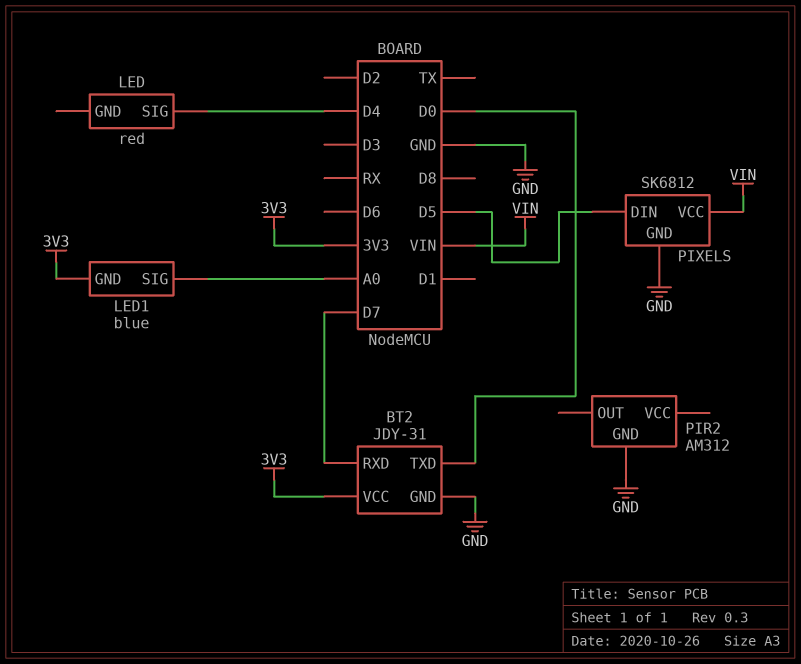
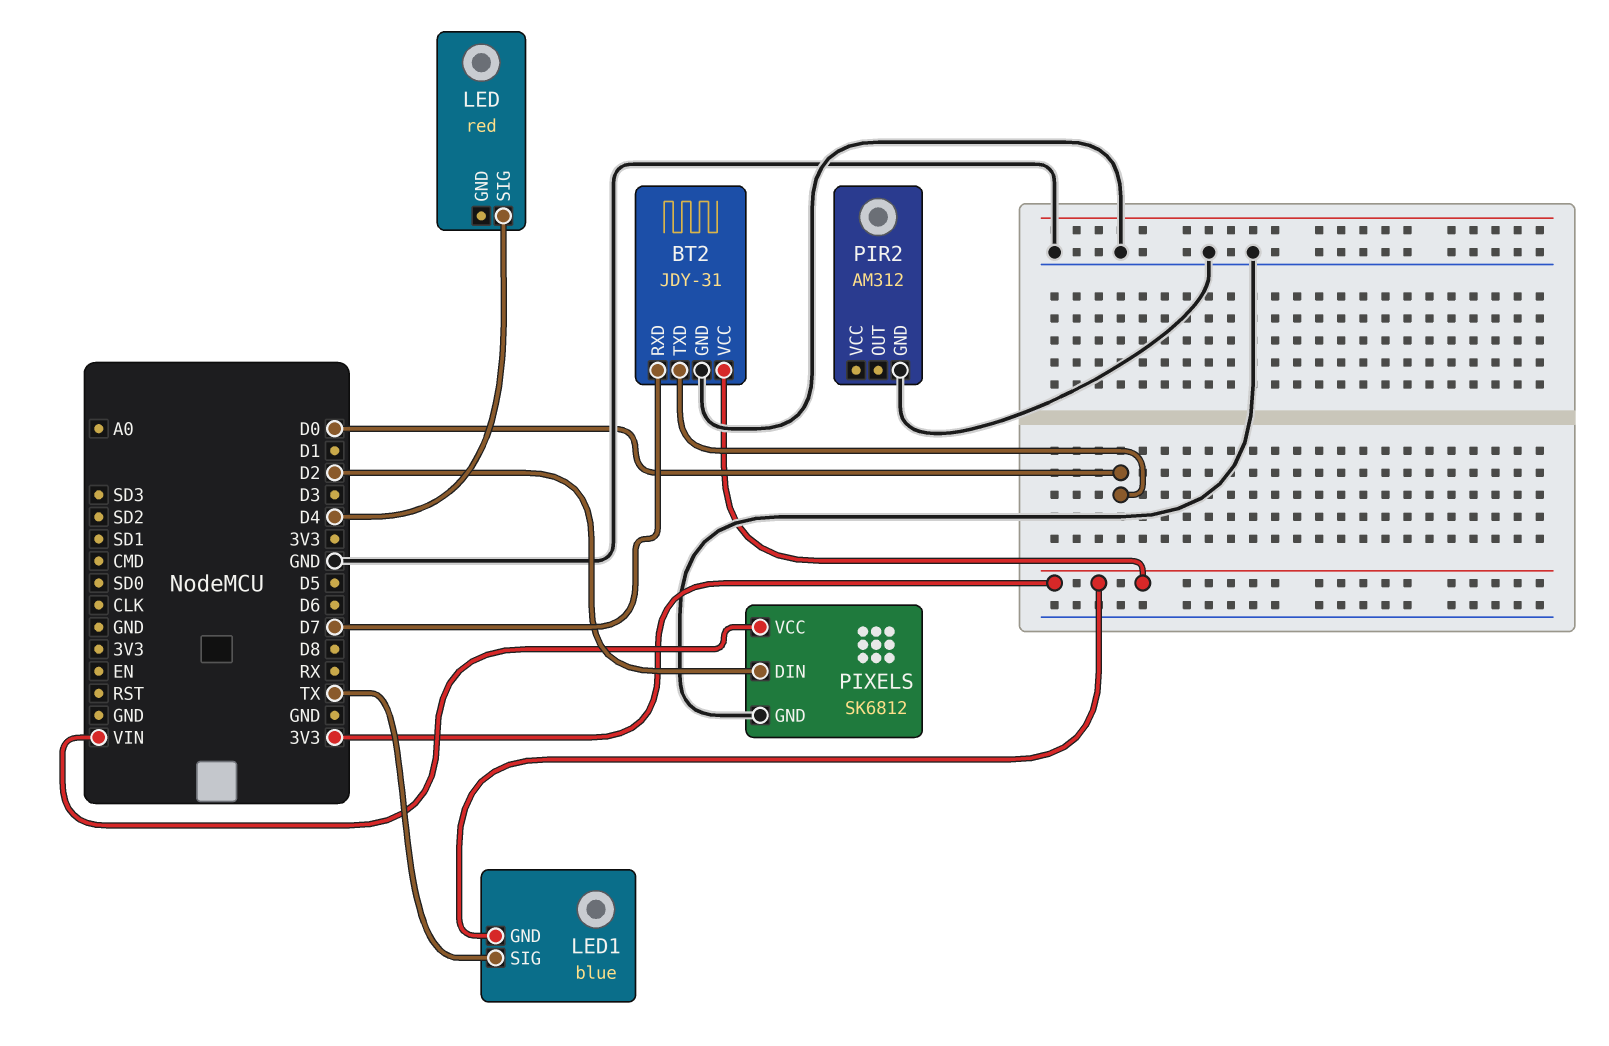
LED1 pin SIG: A0 -> TX
PIXELS pin DIN: D5 -> D2

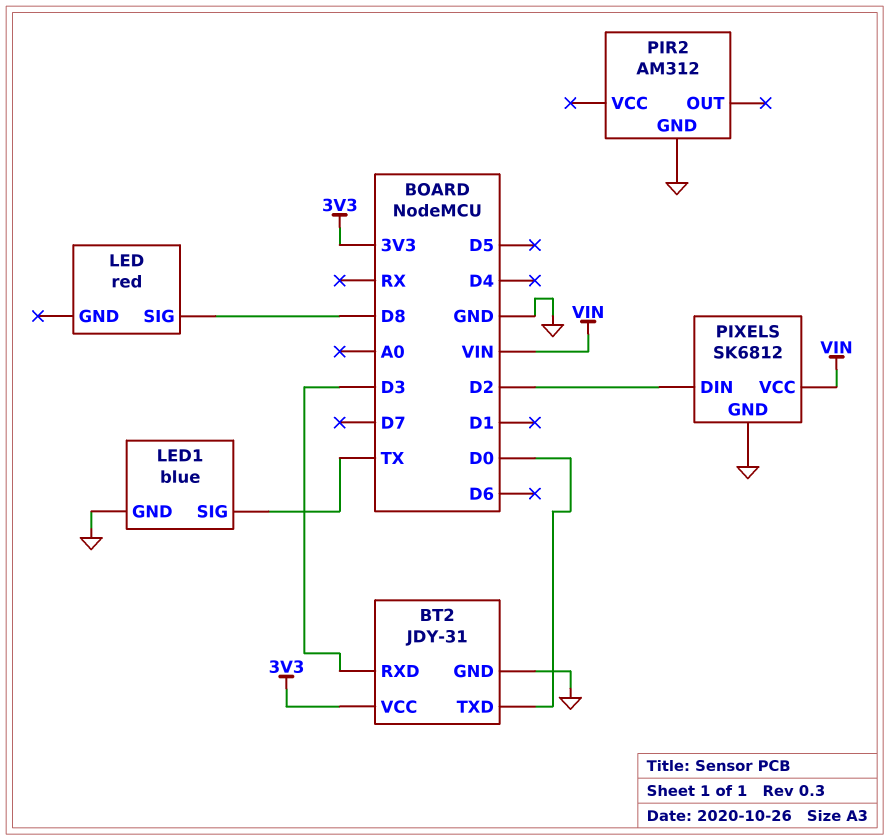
BT2 pin RXD: D7 -> D3
LED pin SIG: D4 -> D8
LED1 pin GND: 3V3 -> GND

